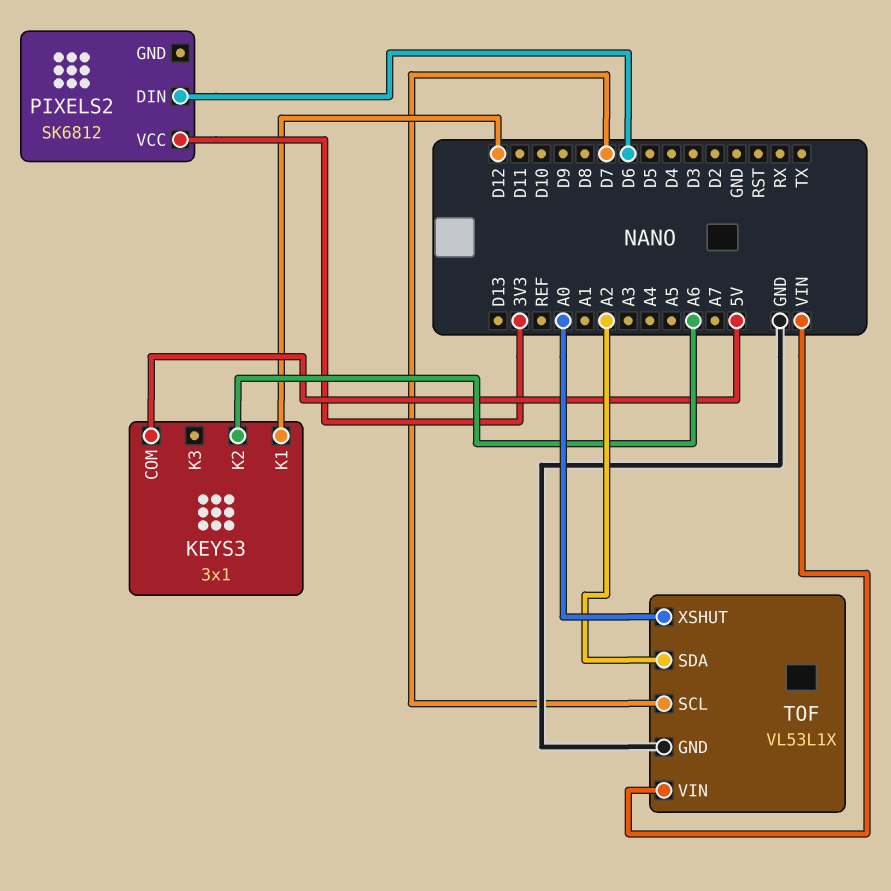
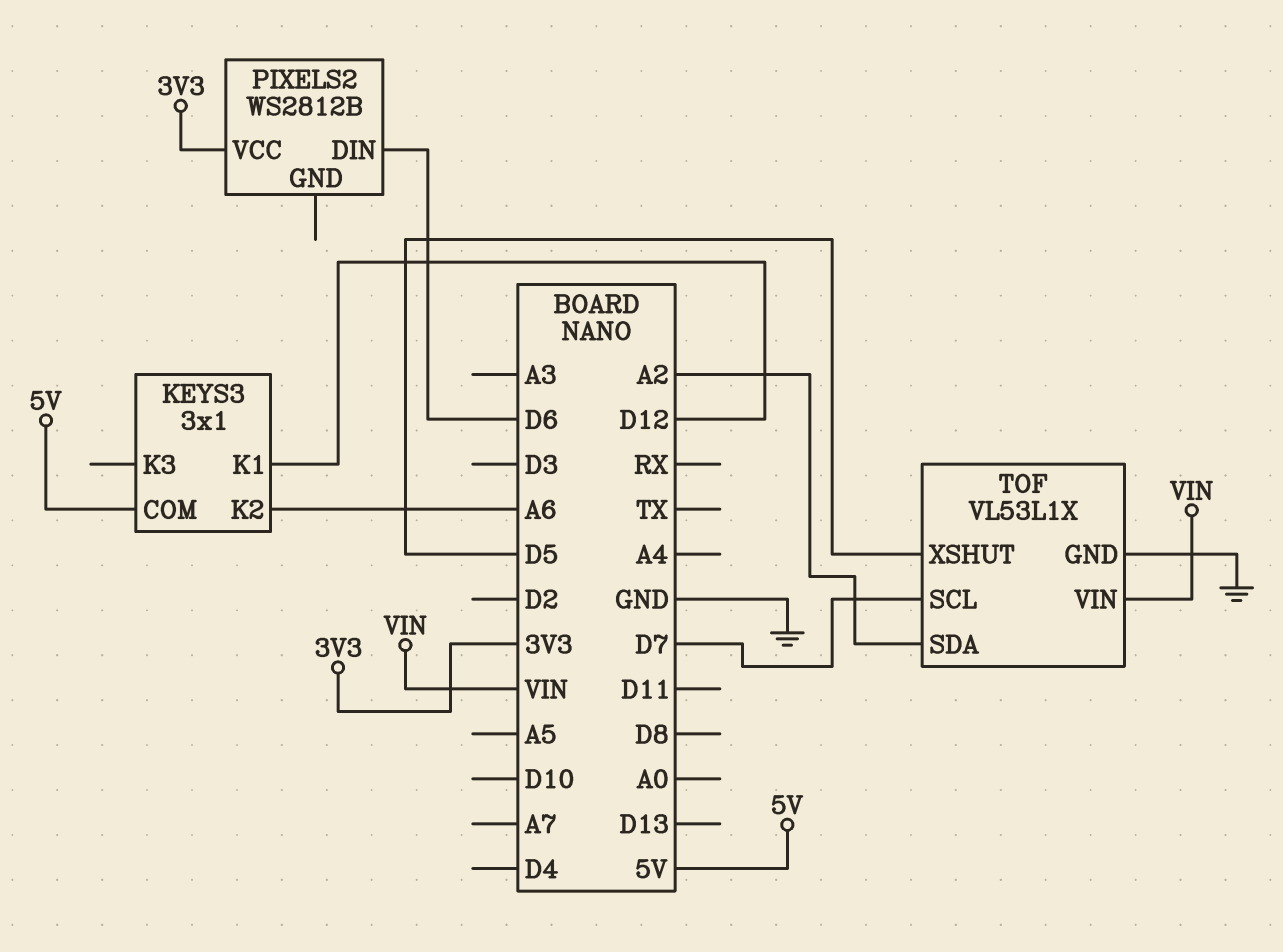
PIXELS2: SK6812 -> WS2812B
TOF pin XSHUT: A0 -> D5

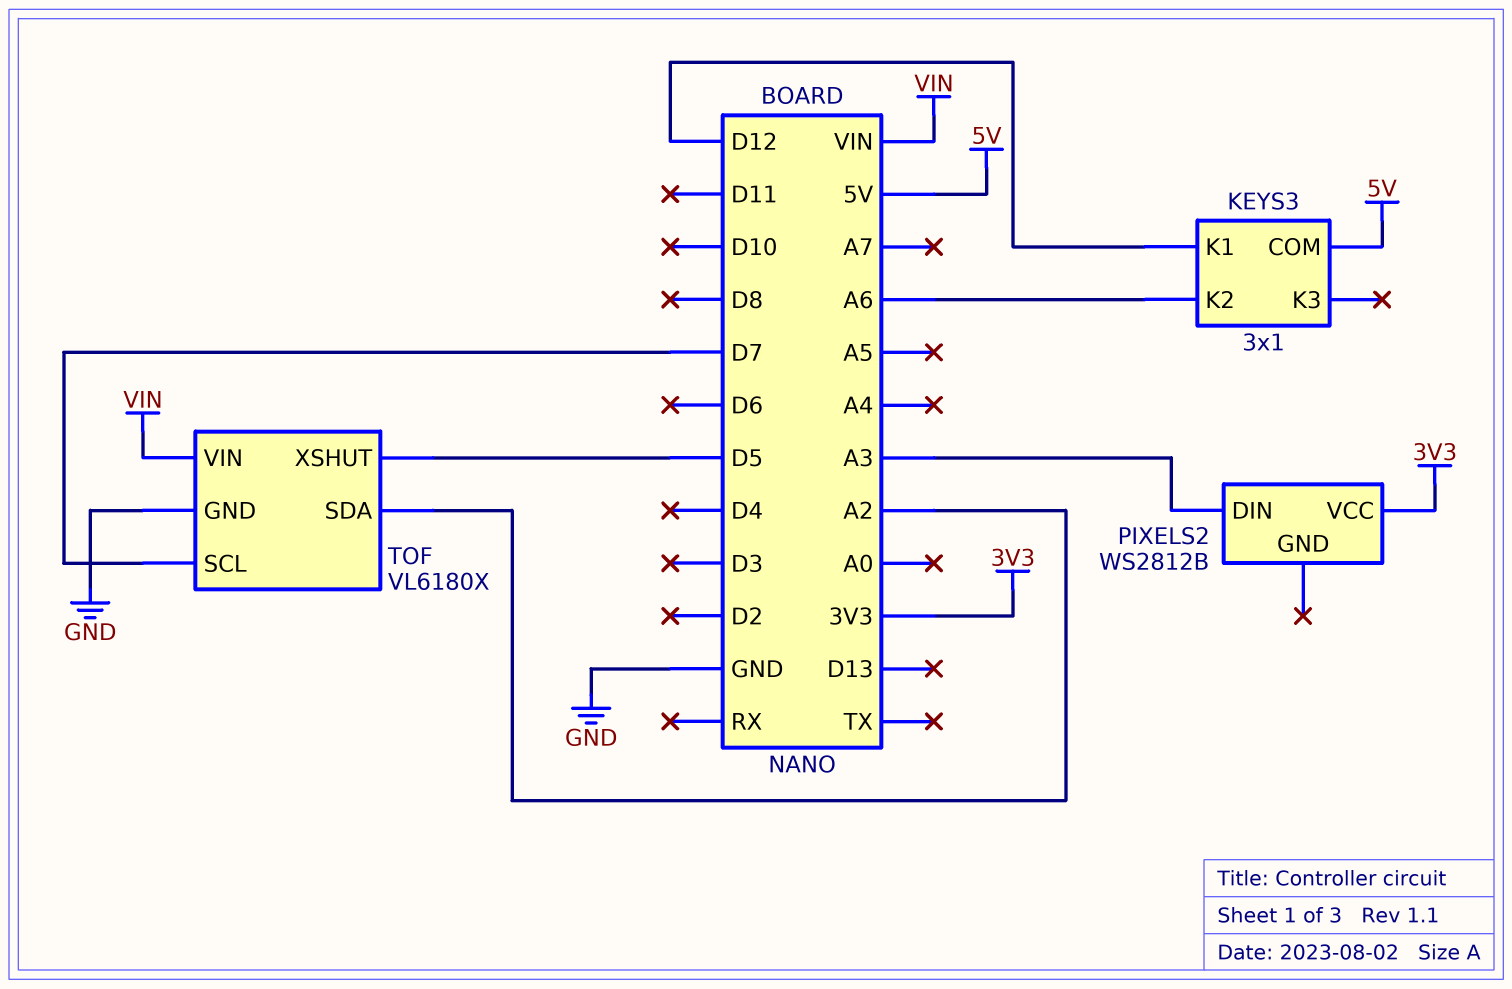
PIXELS2 pin DIN: D6 -> A3
TOF: VL53L1X -> VL6180X

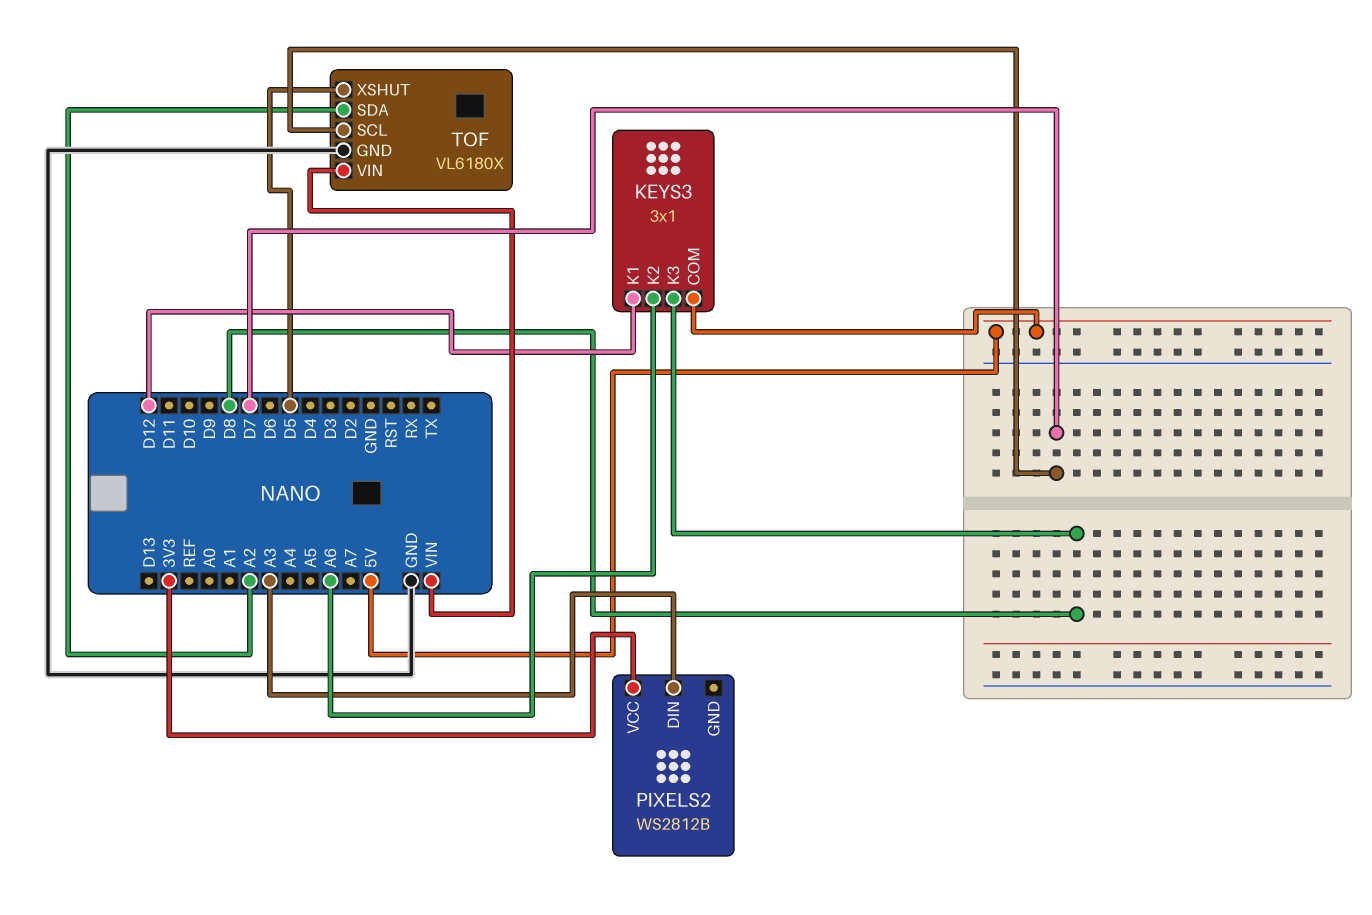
KEYS3 pin K3: none -> D8

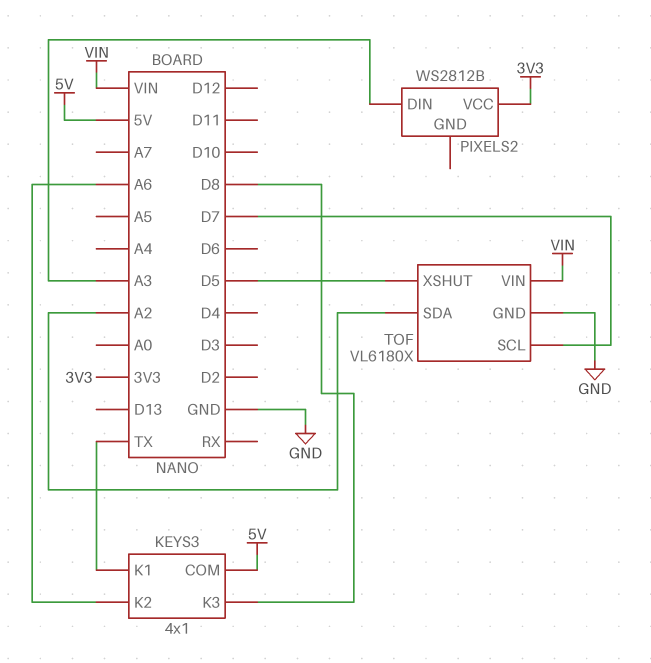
KEYS3: 3x1 -> 4x1
KEYS3 pin K1: D12 -> TX

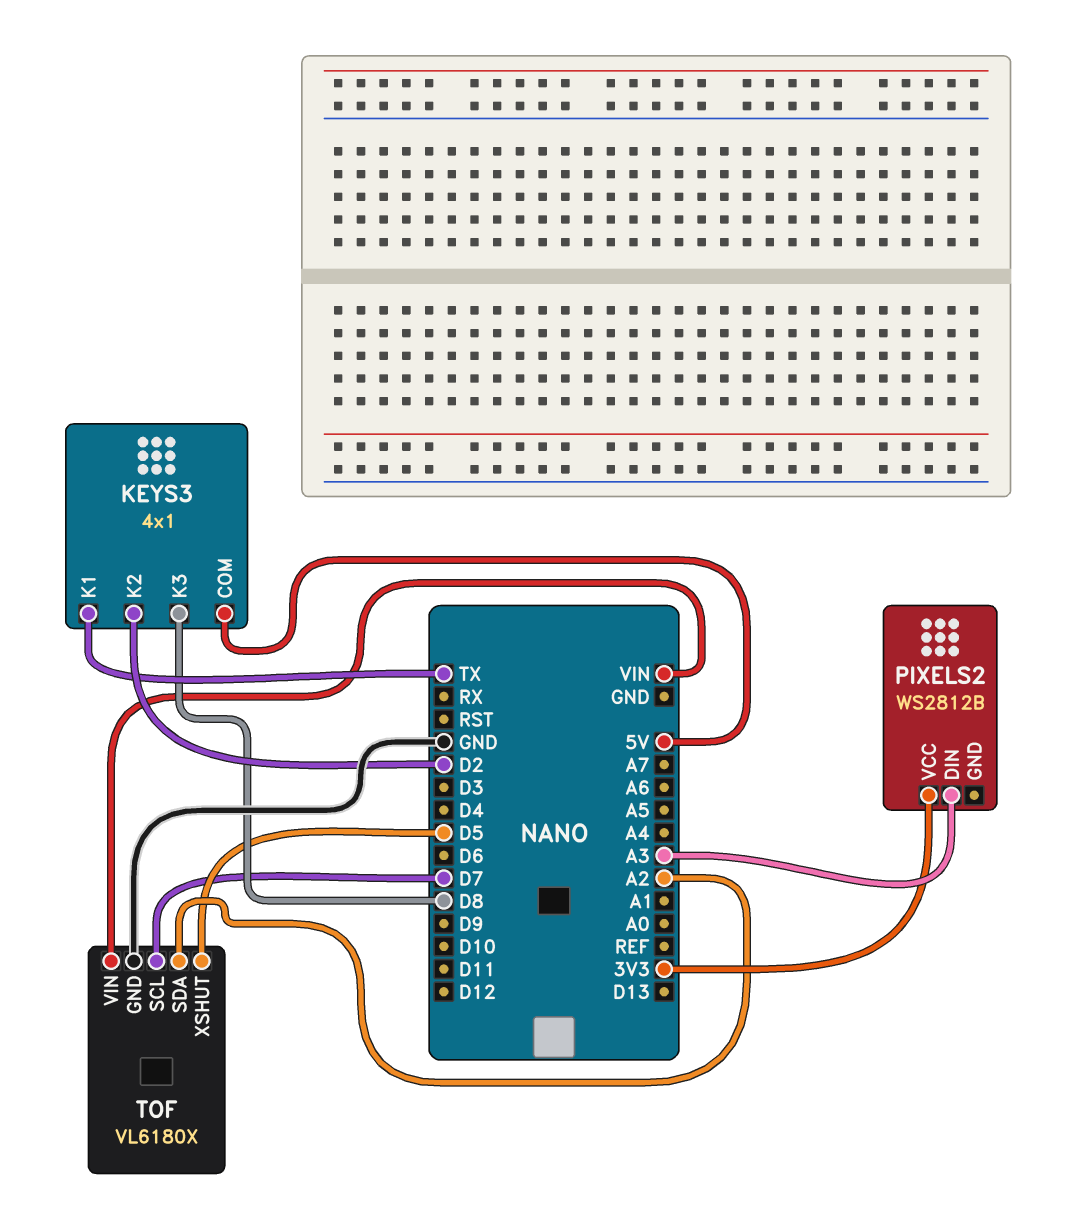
KEYS3 pin K2: A6 -> D2

